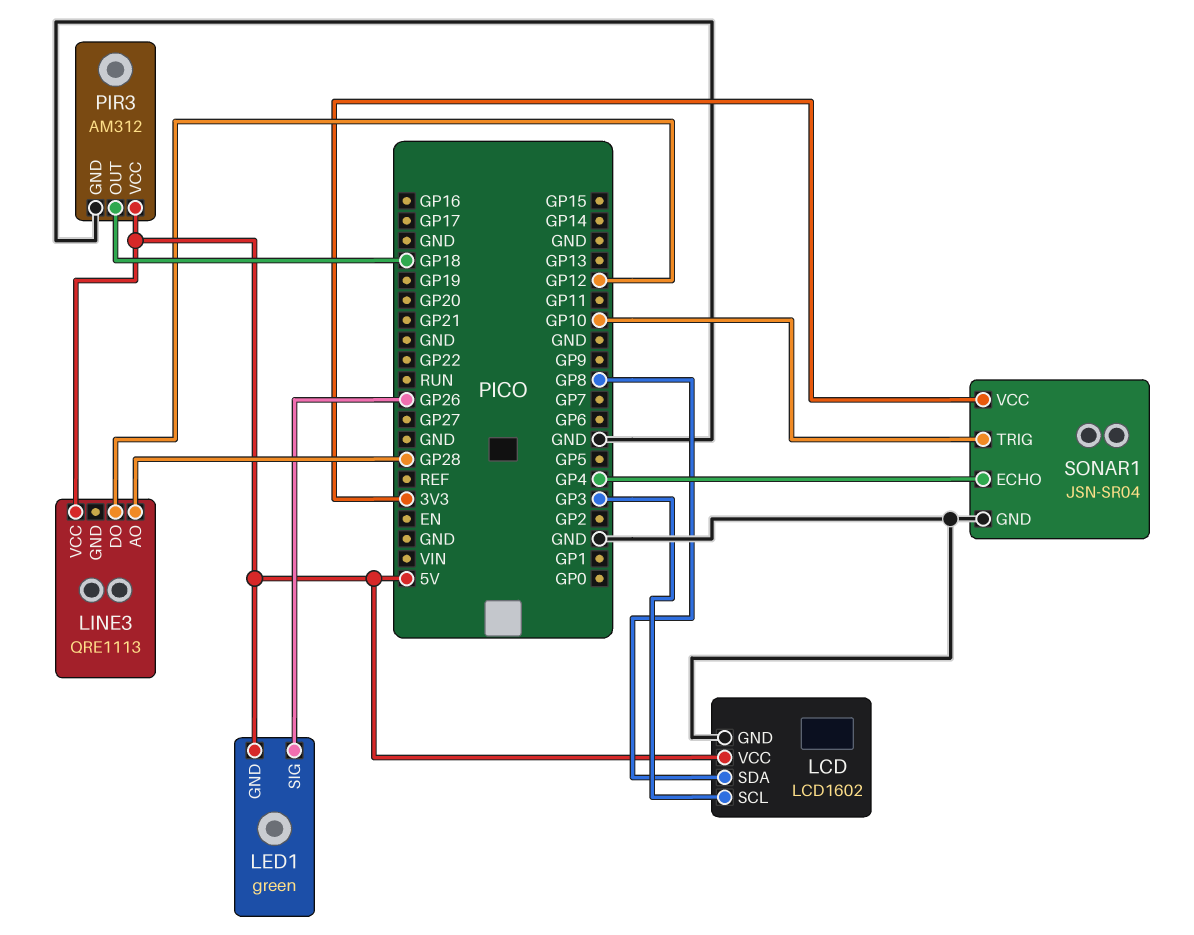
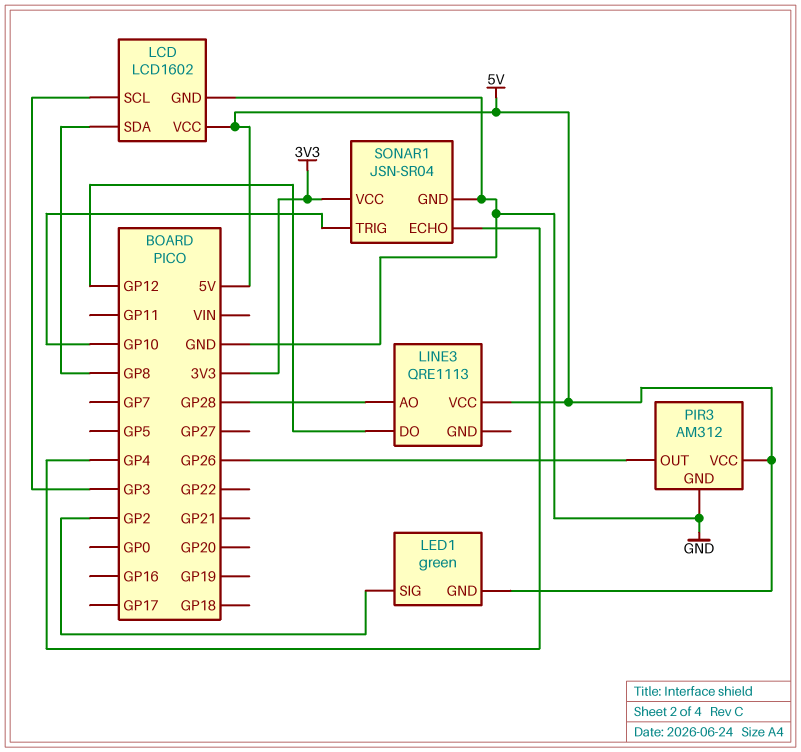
LED1 pin SIG: GP26 -> GP2
PIR3 pin OUT: GP18 -> GP26

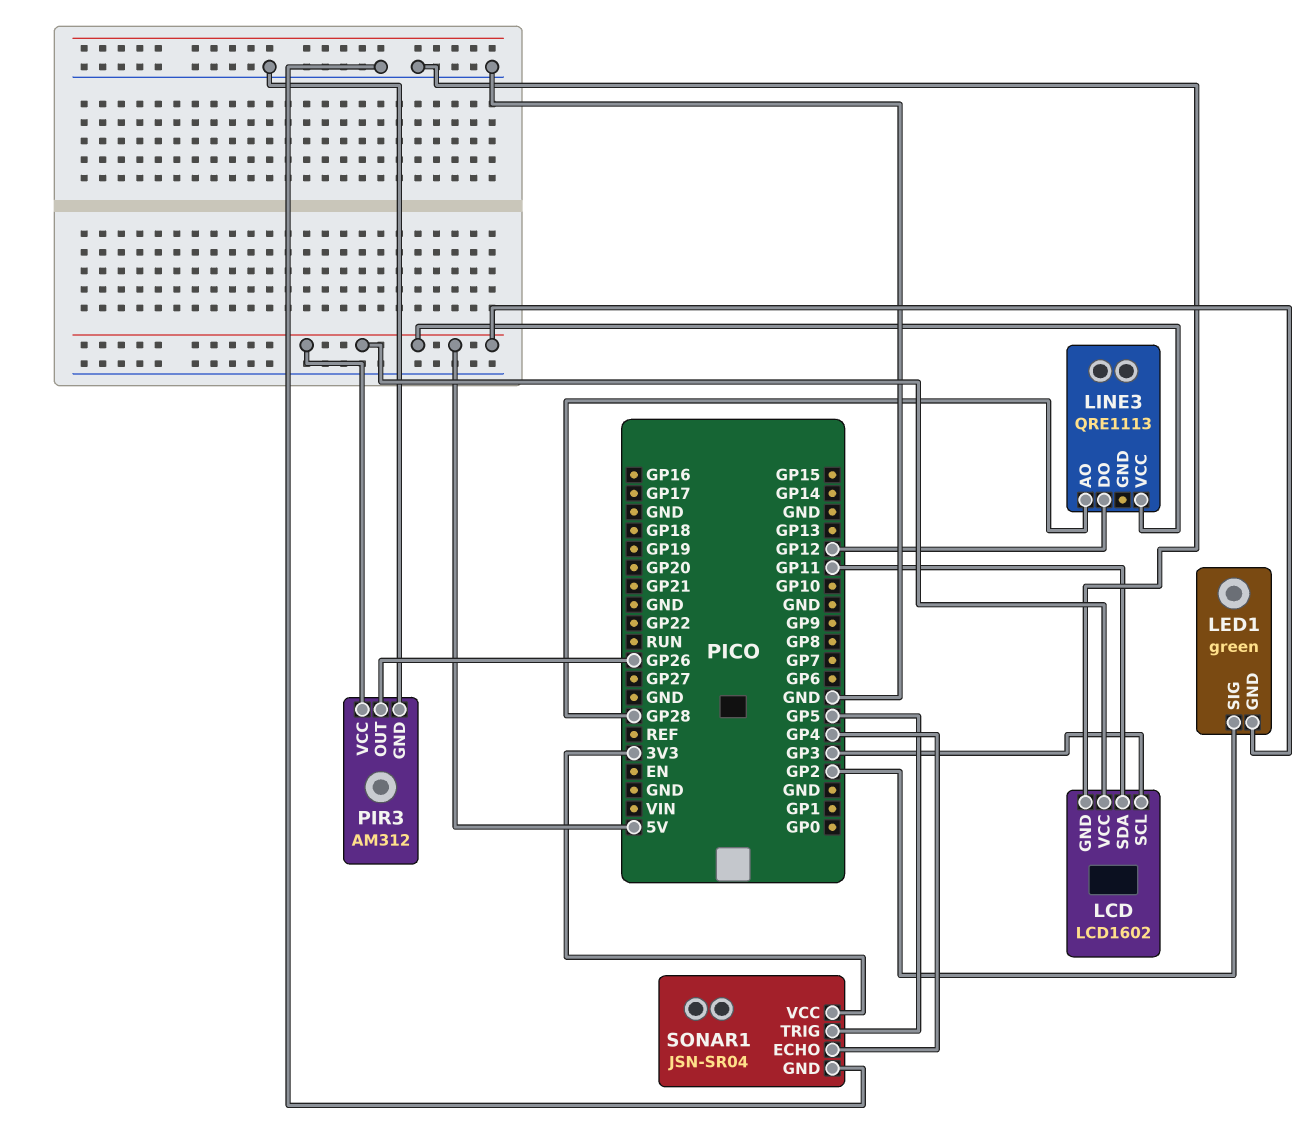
LCD pin SDA: GP8 -> GP11
SONAR1 pin TRIG: GP10 -> GP5

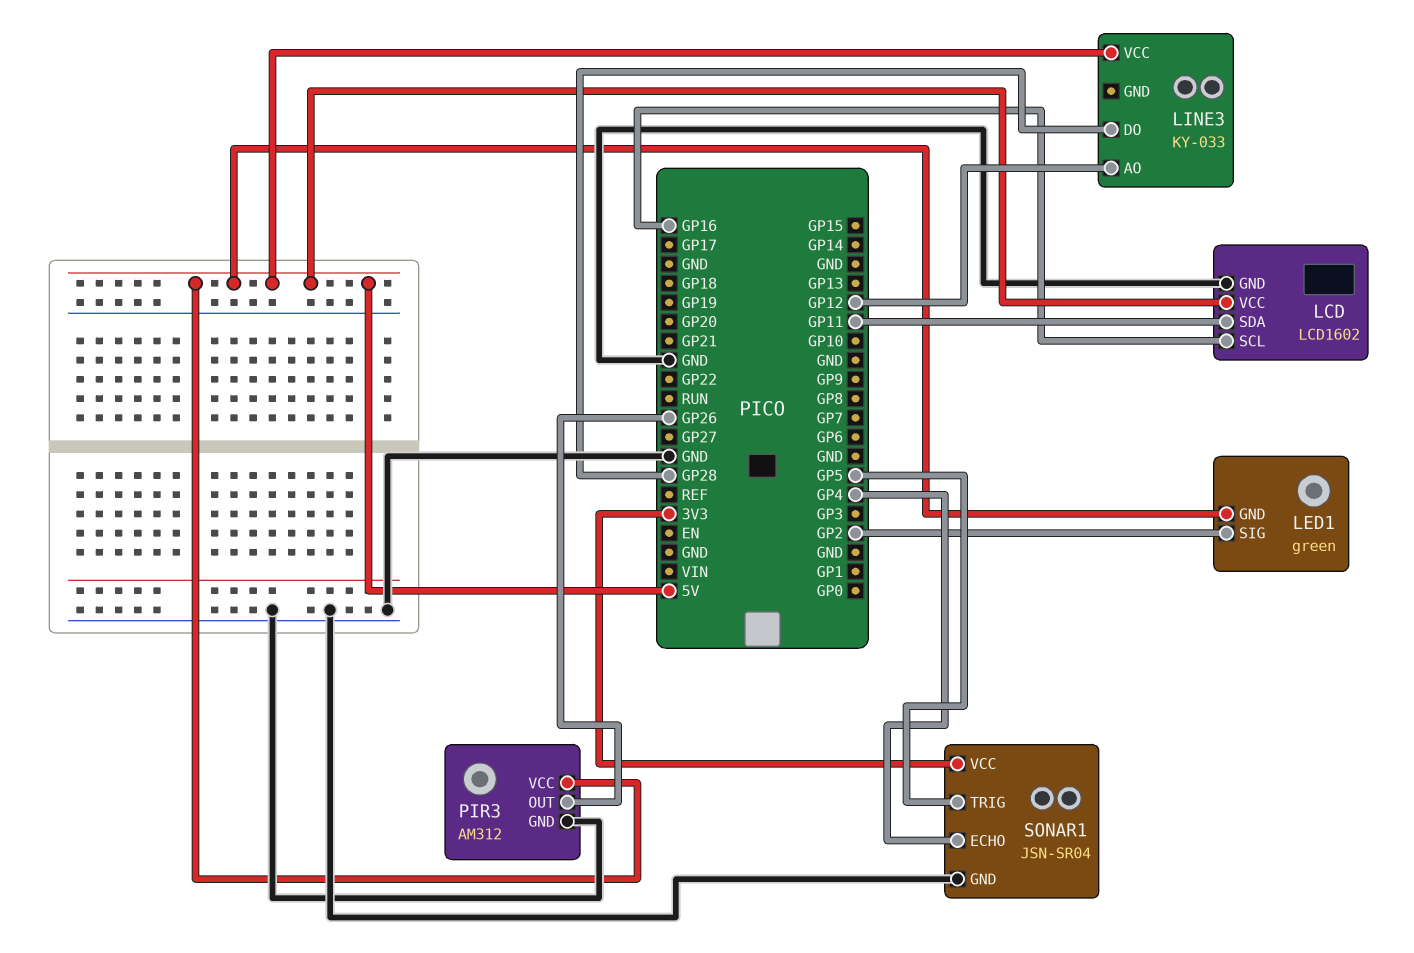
LCD pin SCL: GP3 -> GP16
LINE3: QRE1113 -> KY-033
LINE3 pin AO: GP28 -> GP12
LINE3 pin DO: GP12 -> GP28

